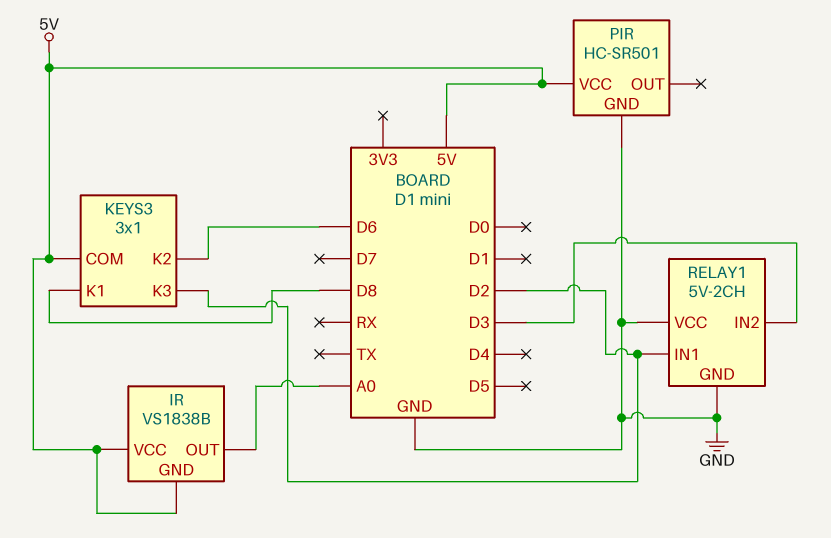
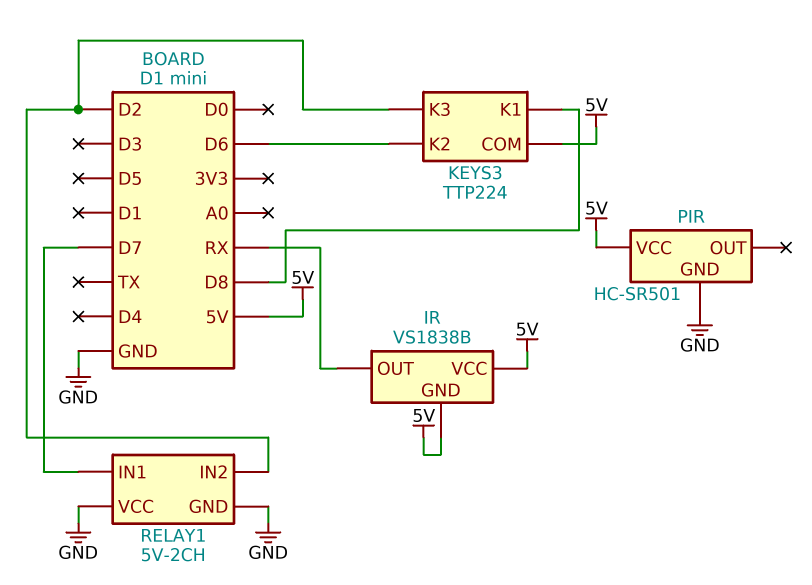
IR pin OUT: A0 -> RX
KEYS3: 3x1 -> TTP224
RELAY1 pin IN1: D2 -> D7
RELAY1 pin IN2: D3 -> D2

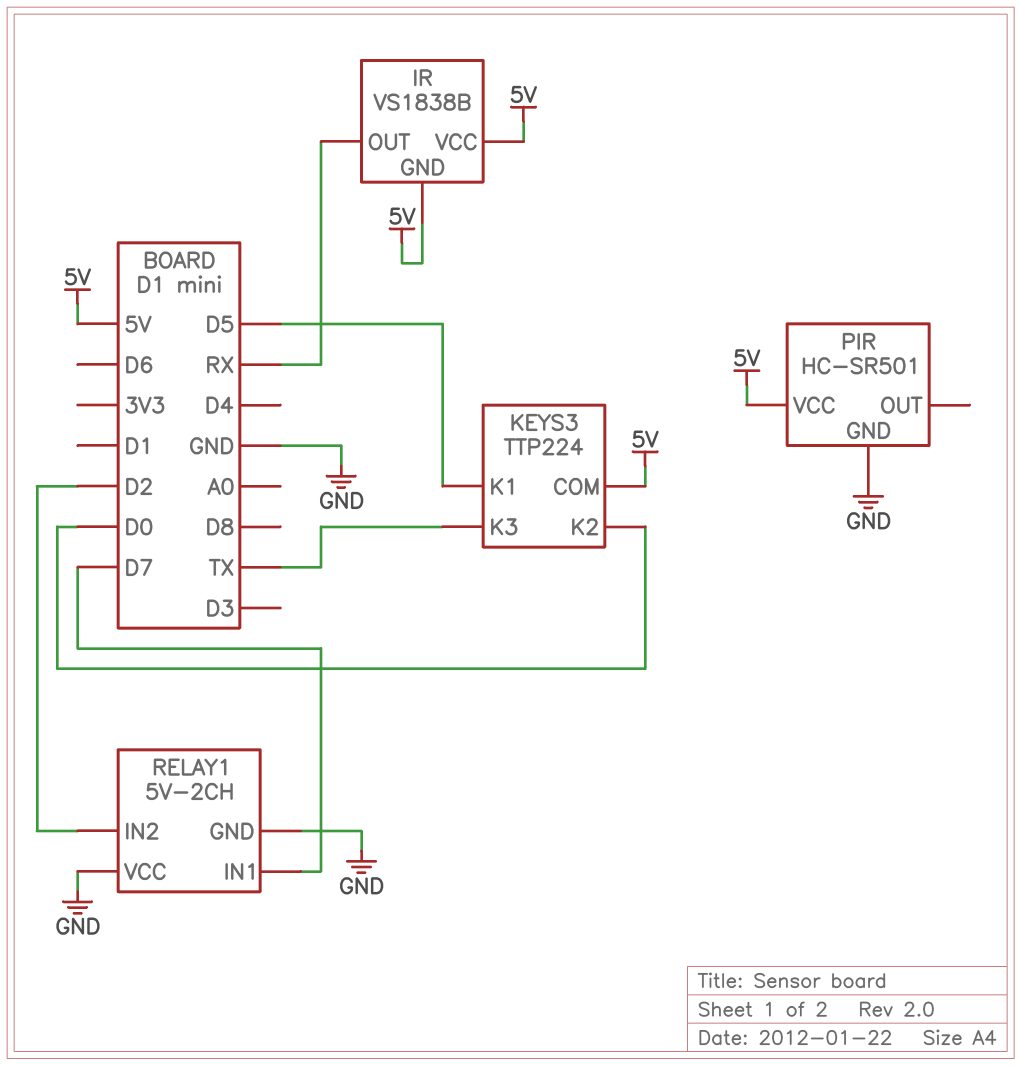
KEYS3 pin K1: D8 -> D5
KEYS3 pin K2: D6 -> D0
KEYS3 pin K3: D2 -> TX

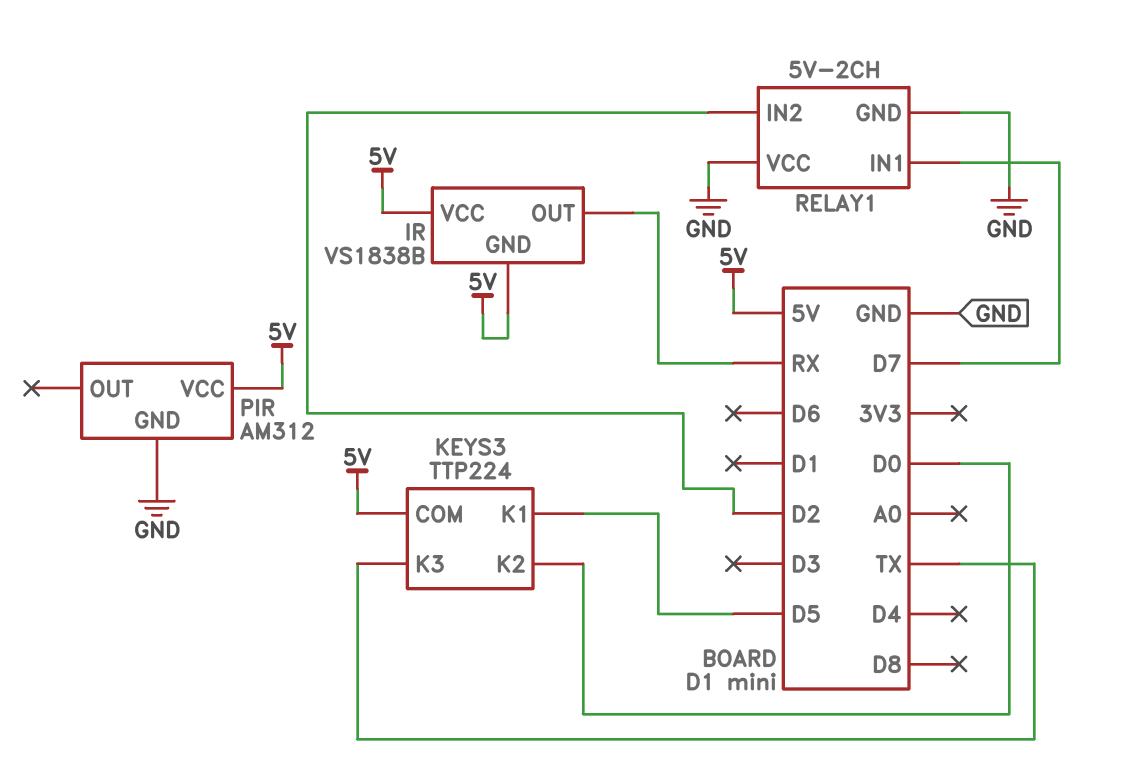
PIR: HC-SR501 -> AM312

